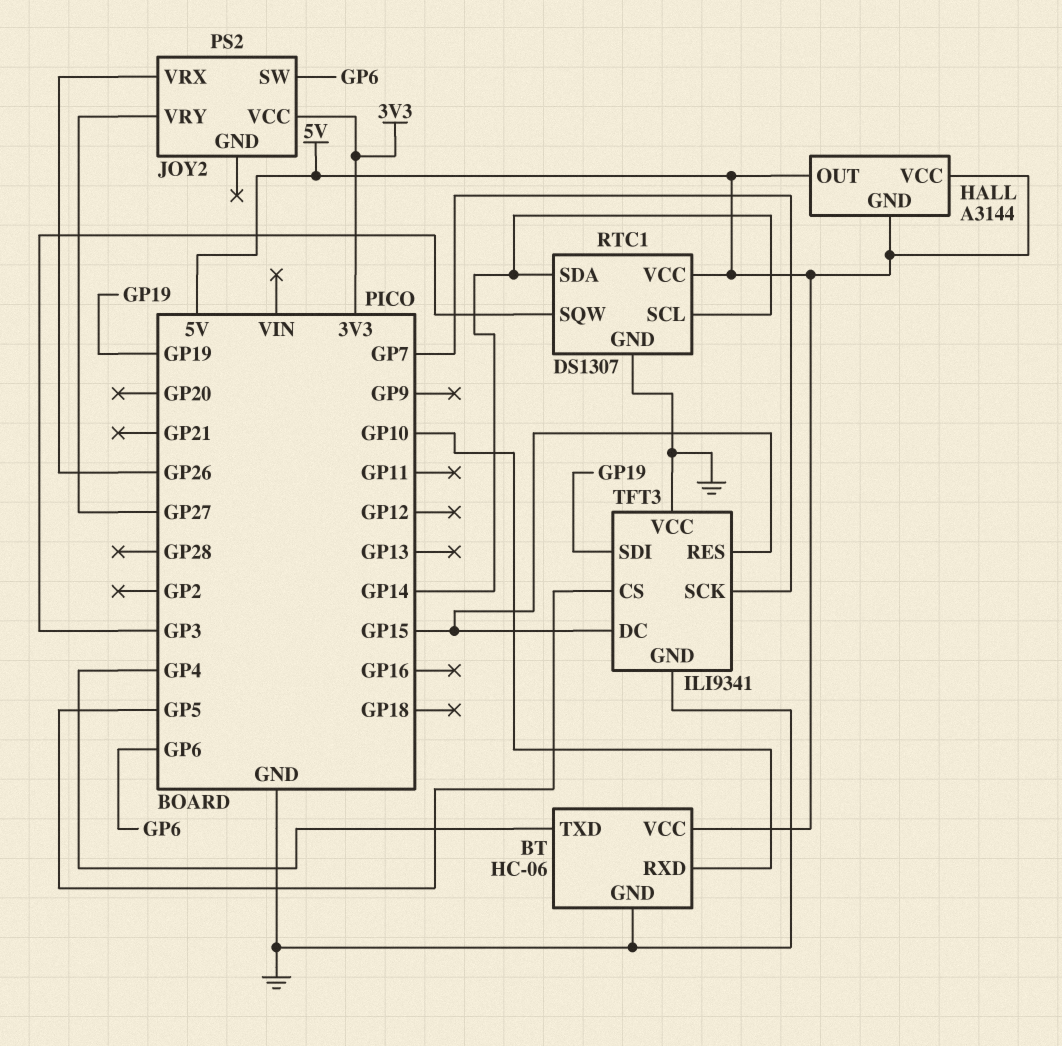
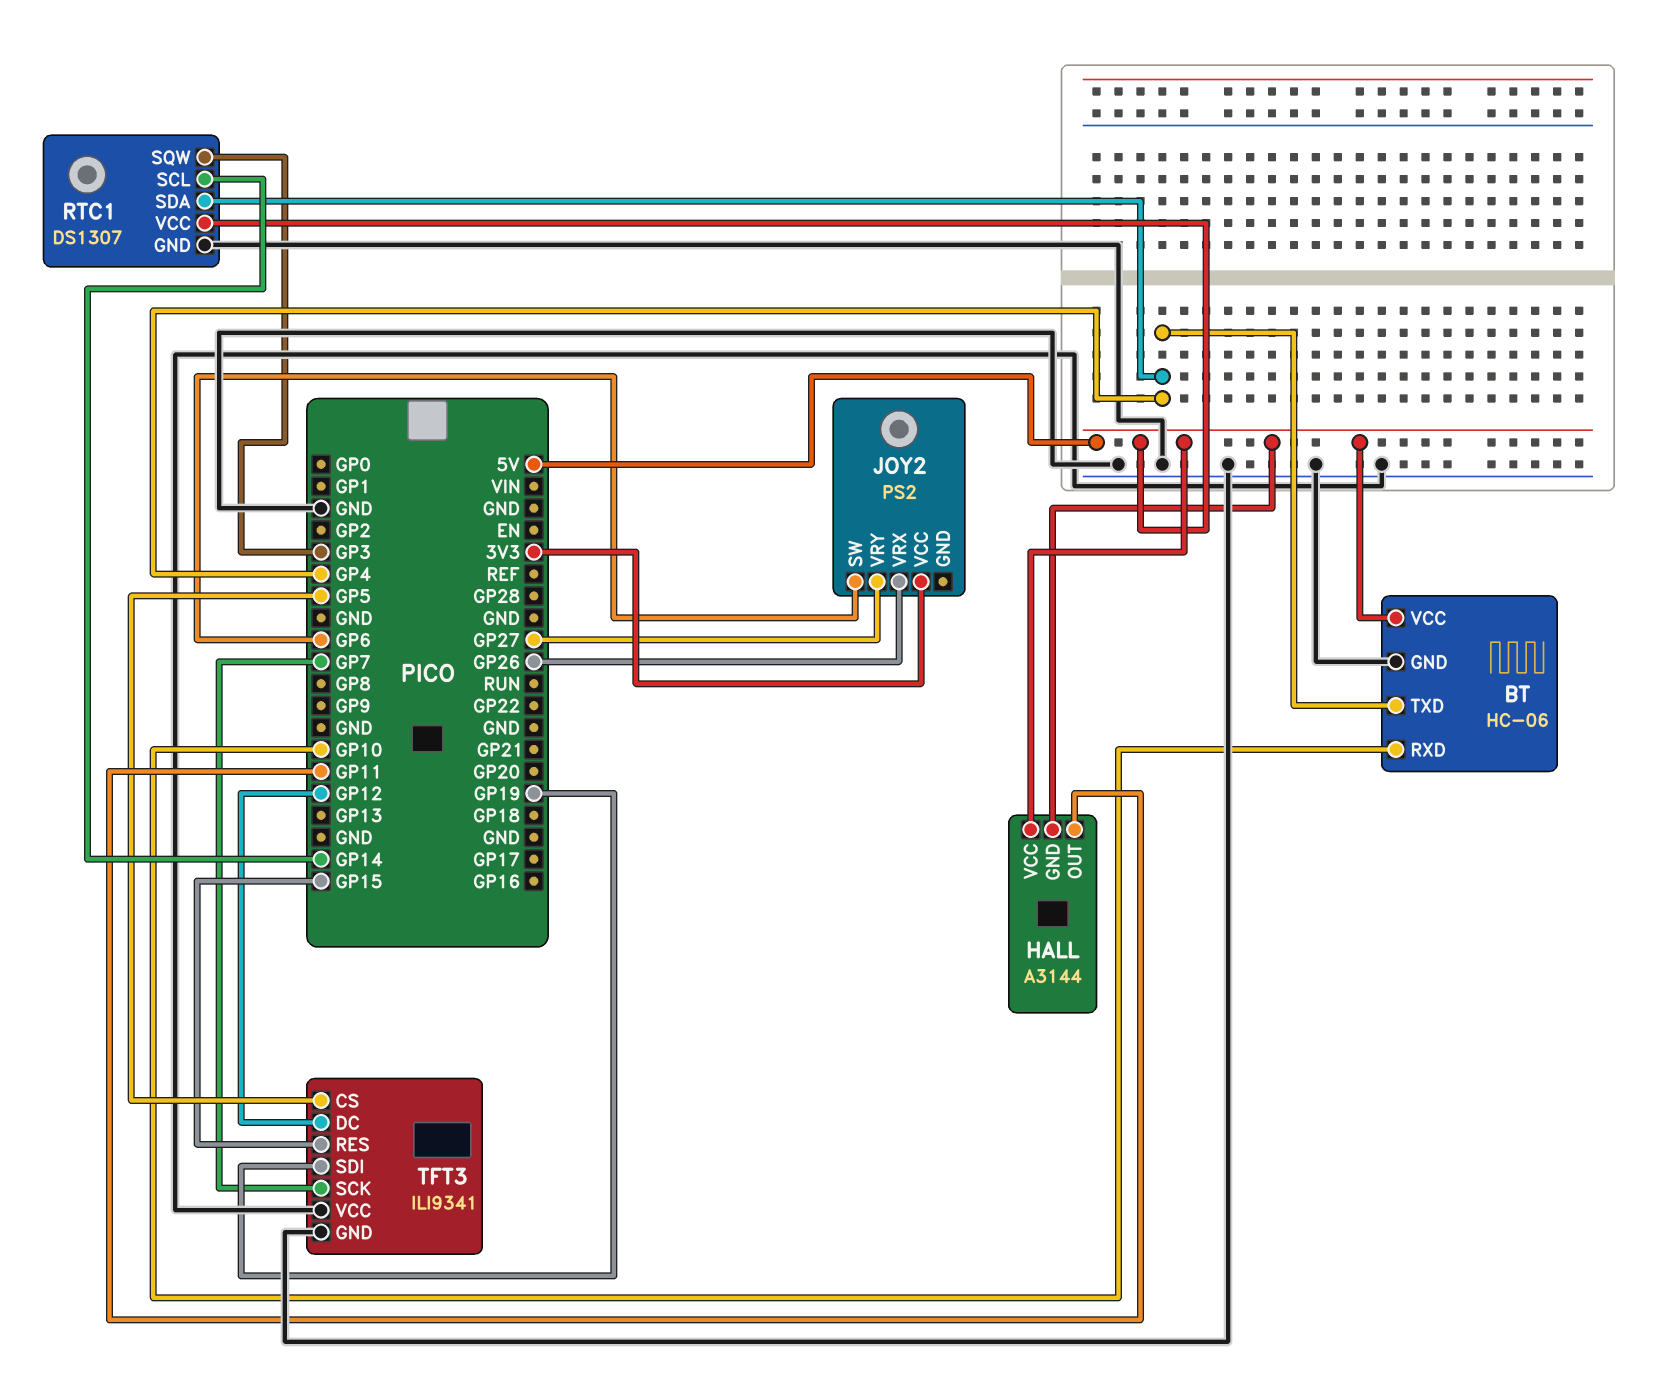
HALL pin OUT: 5V -> GP11
RTC1 pin SDA: GP14 -> GP4
TFT3 pin DC: GP15 -> GP12

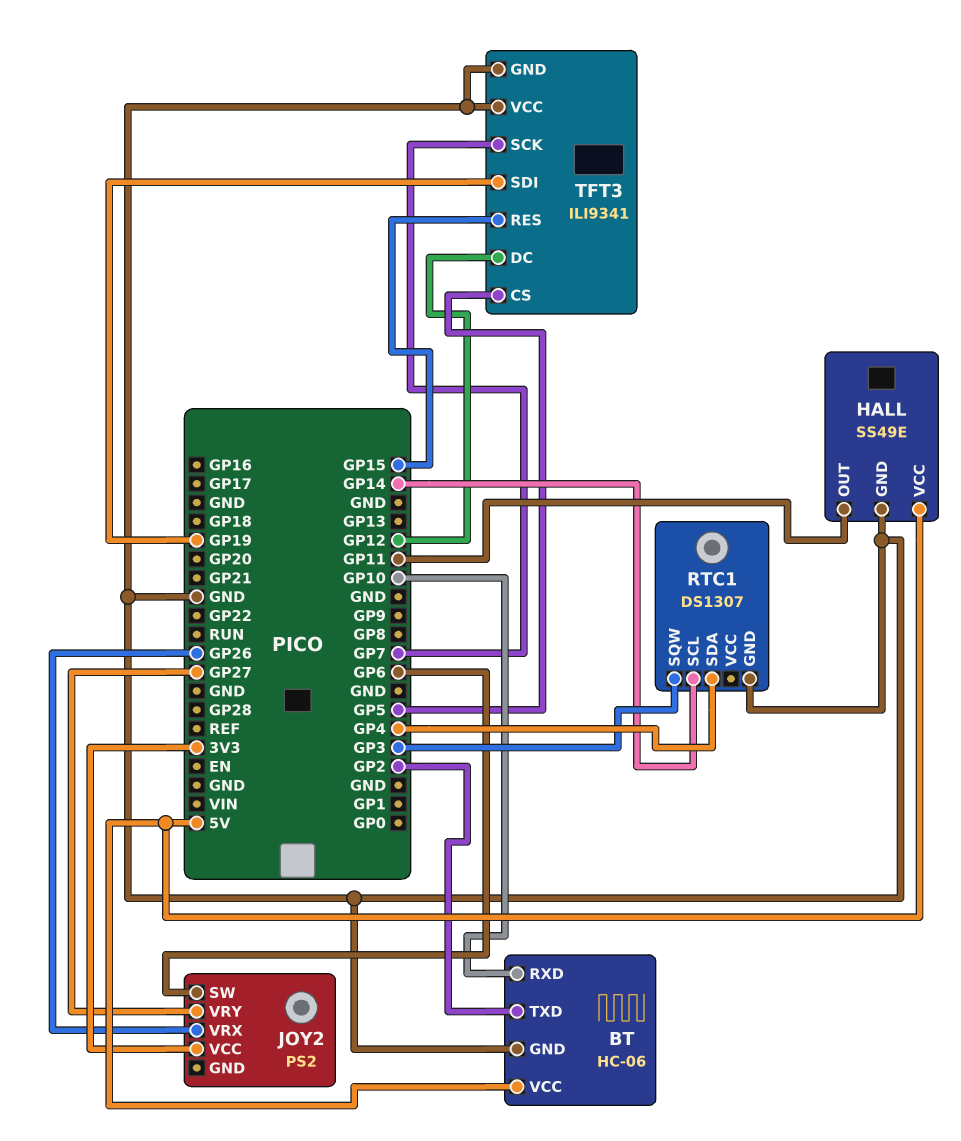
BT pin TXD: GP4 -> GP2
HALL: A3144 -> SS49E
HALL pin GND: 5V -> GND
RTC1 pin VCC: 5V -> none

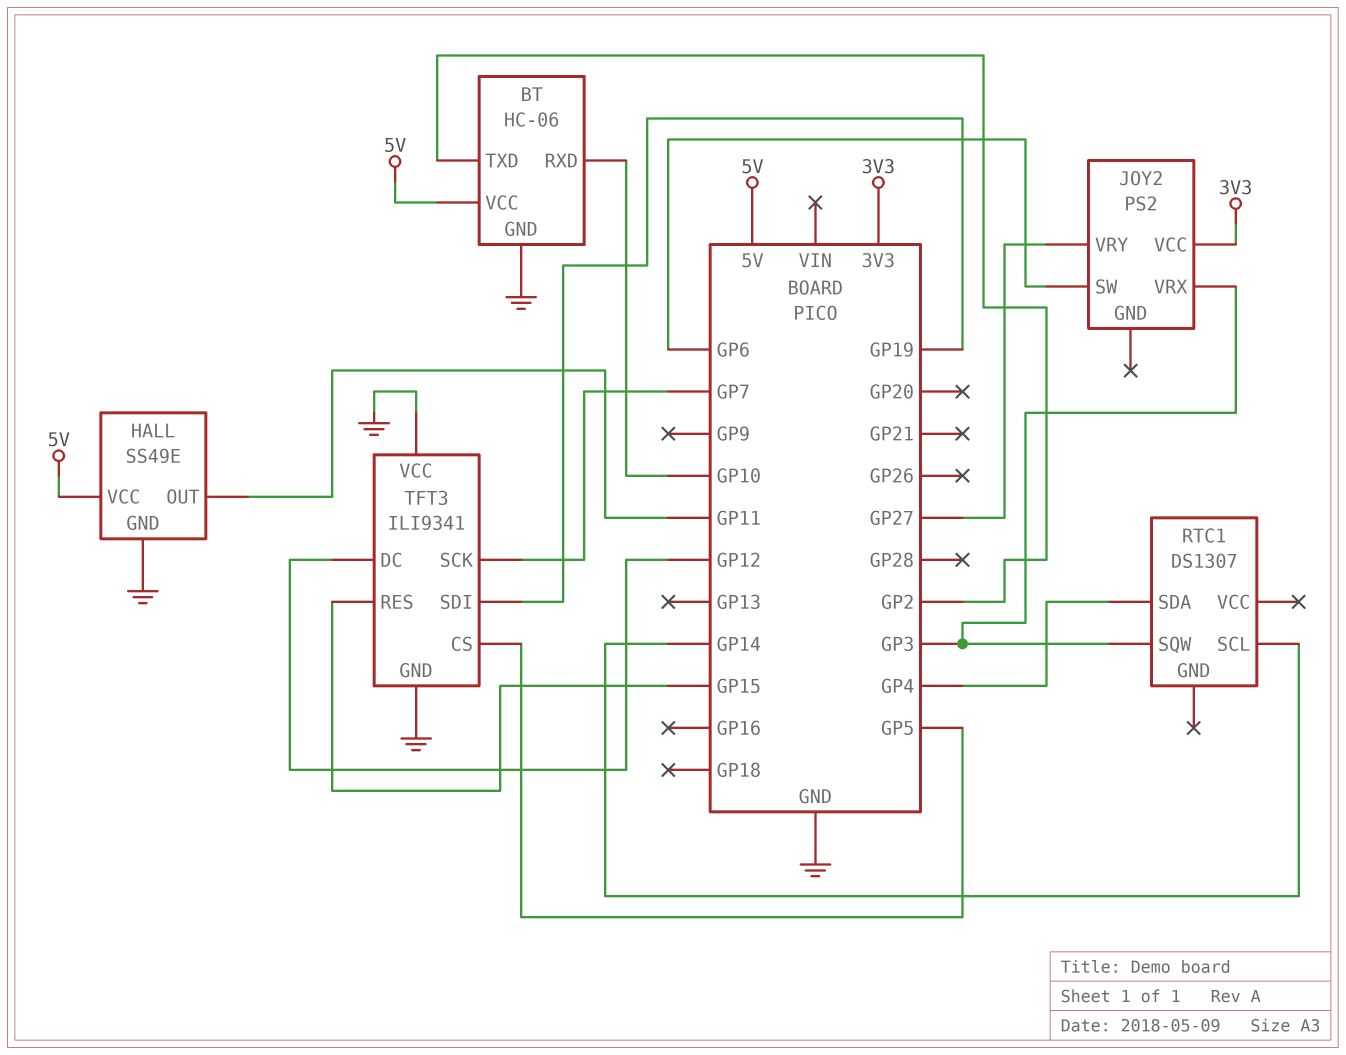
JOY2 pin VRX: GP26 -> GP3
RTC1 pin GND: GND -> none

